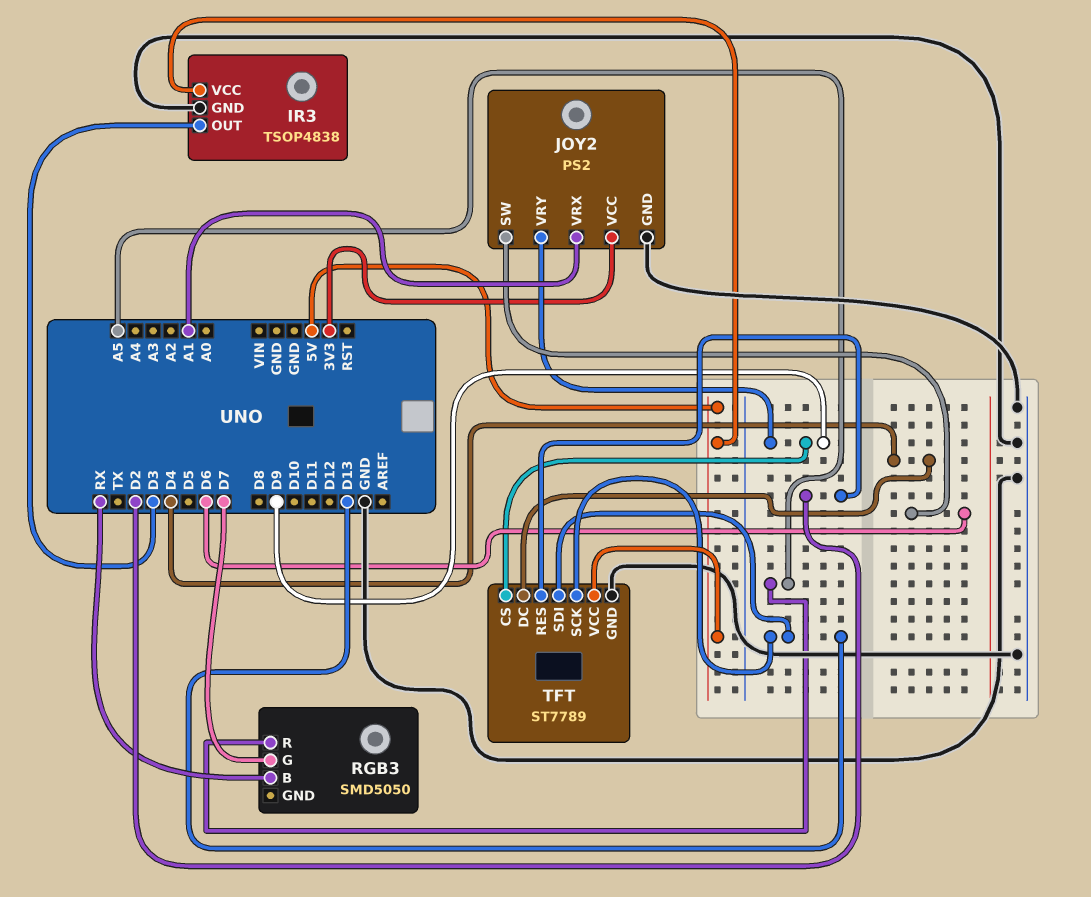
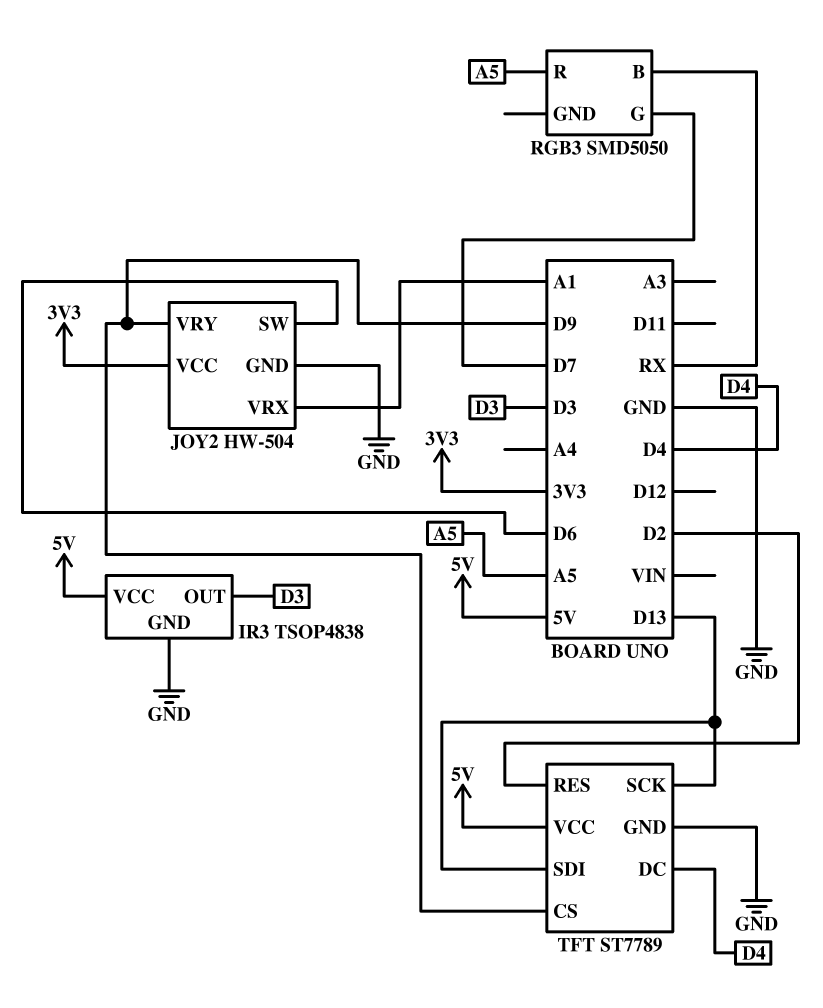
JOY2: PS2 -> HW-504

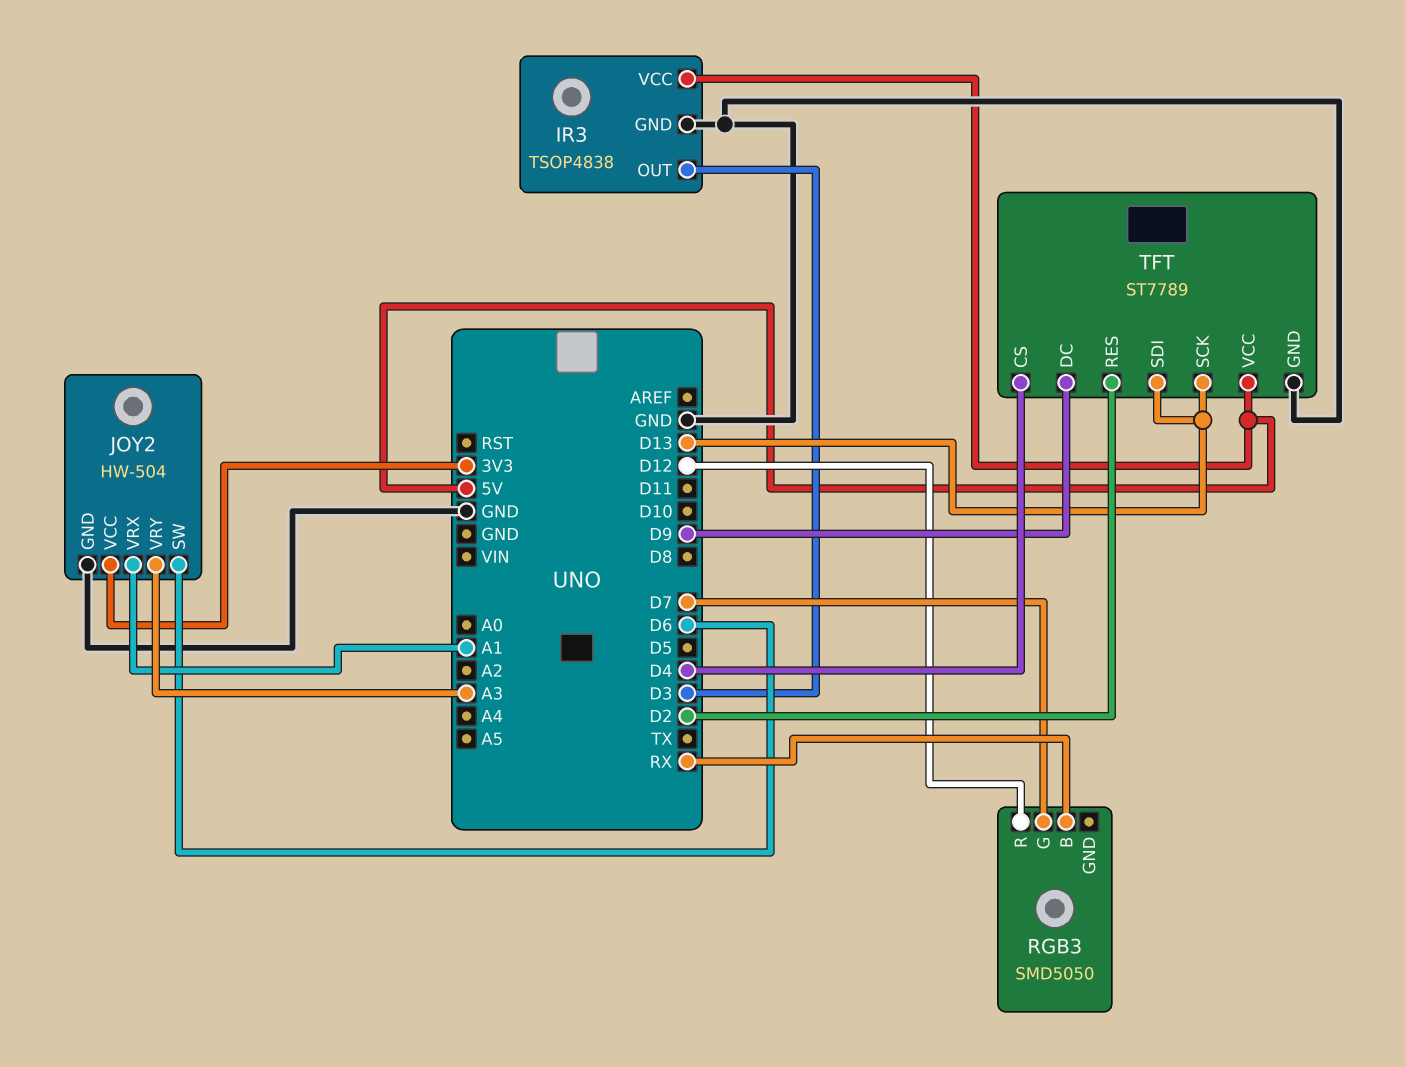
JOY2 pin VRY: D9 -> A3
RGB3 pin R: A5 -> D12
TFT pin CS: D9 -> D4
TFT pin DC: D4 -> D9

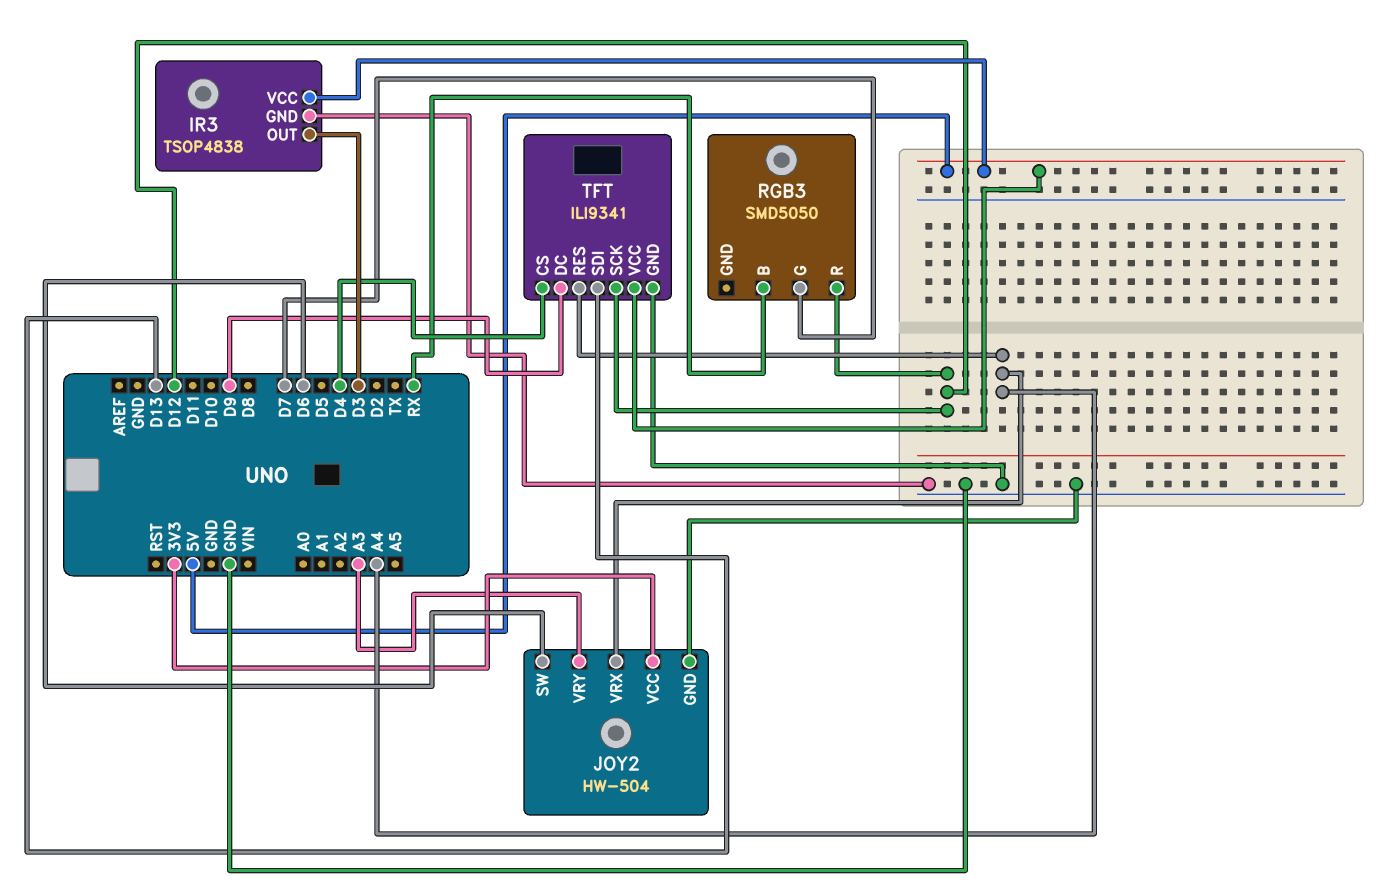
JOY2 pin VRX: A1 -> A4
TFT: ST7789 -> ILI9341
TFT pin RES: D2 -> A4
TFT pin SCK: D13 -> D12

